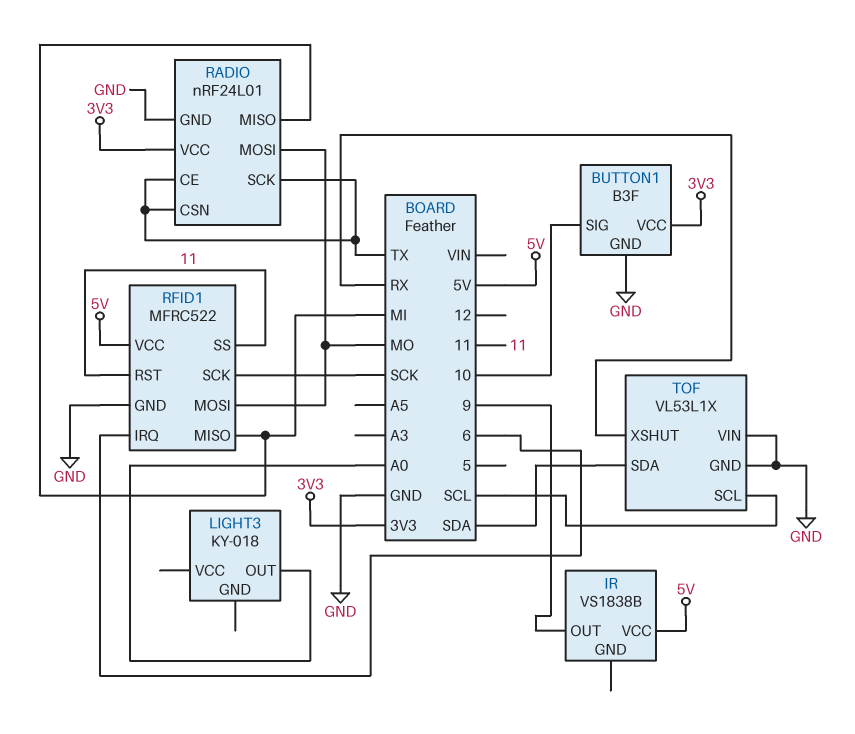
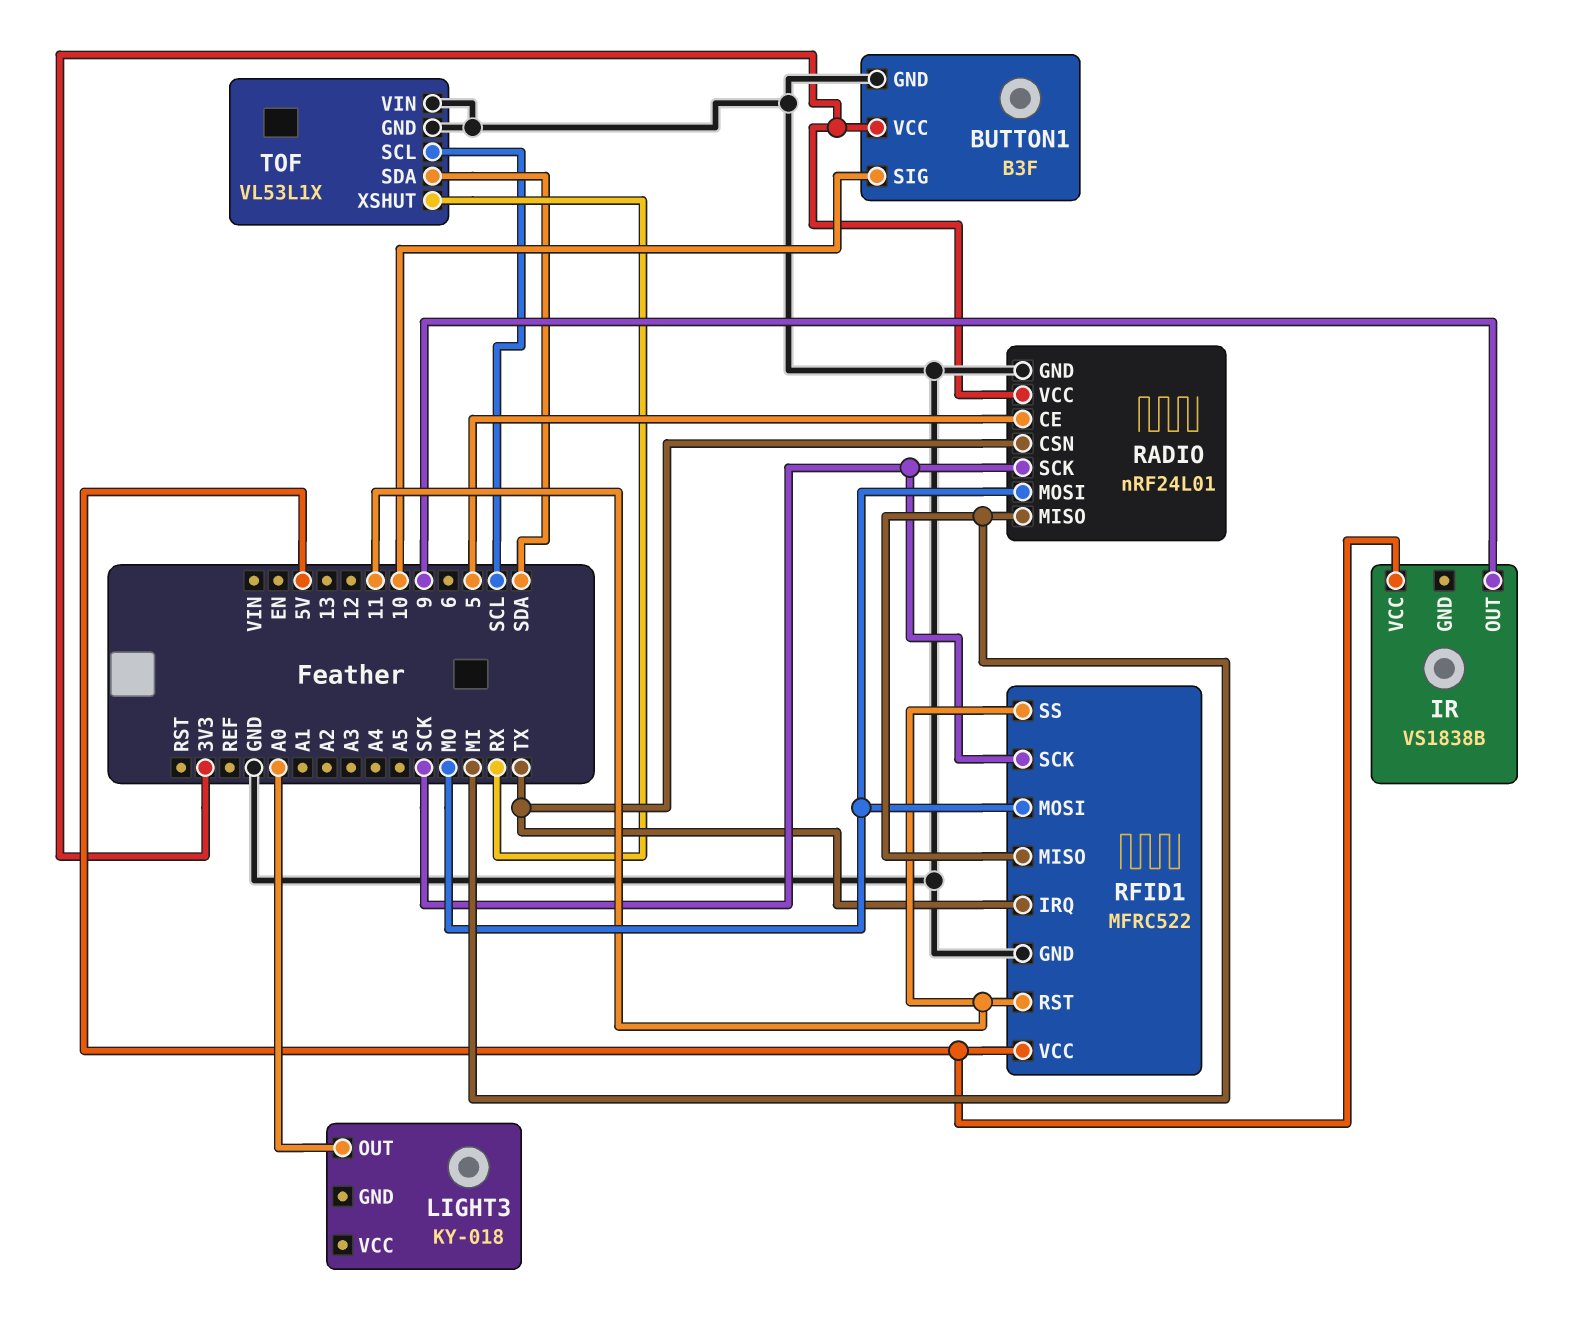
RADIO pin CE: TX -> 5
RADIO pin SCK: TX -> SCK
RFID1 pin IRQ: 6 -> TX

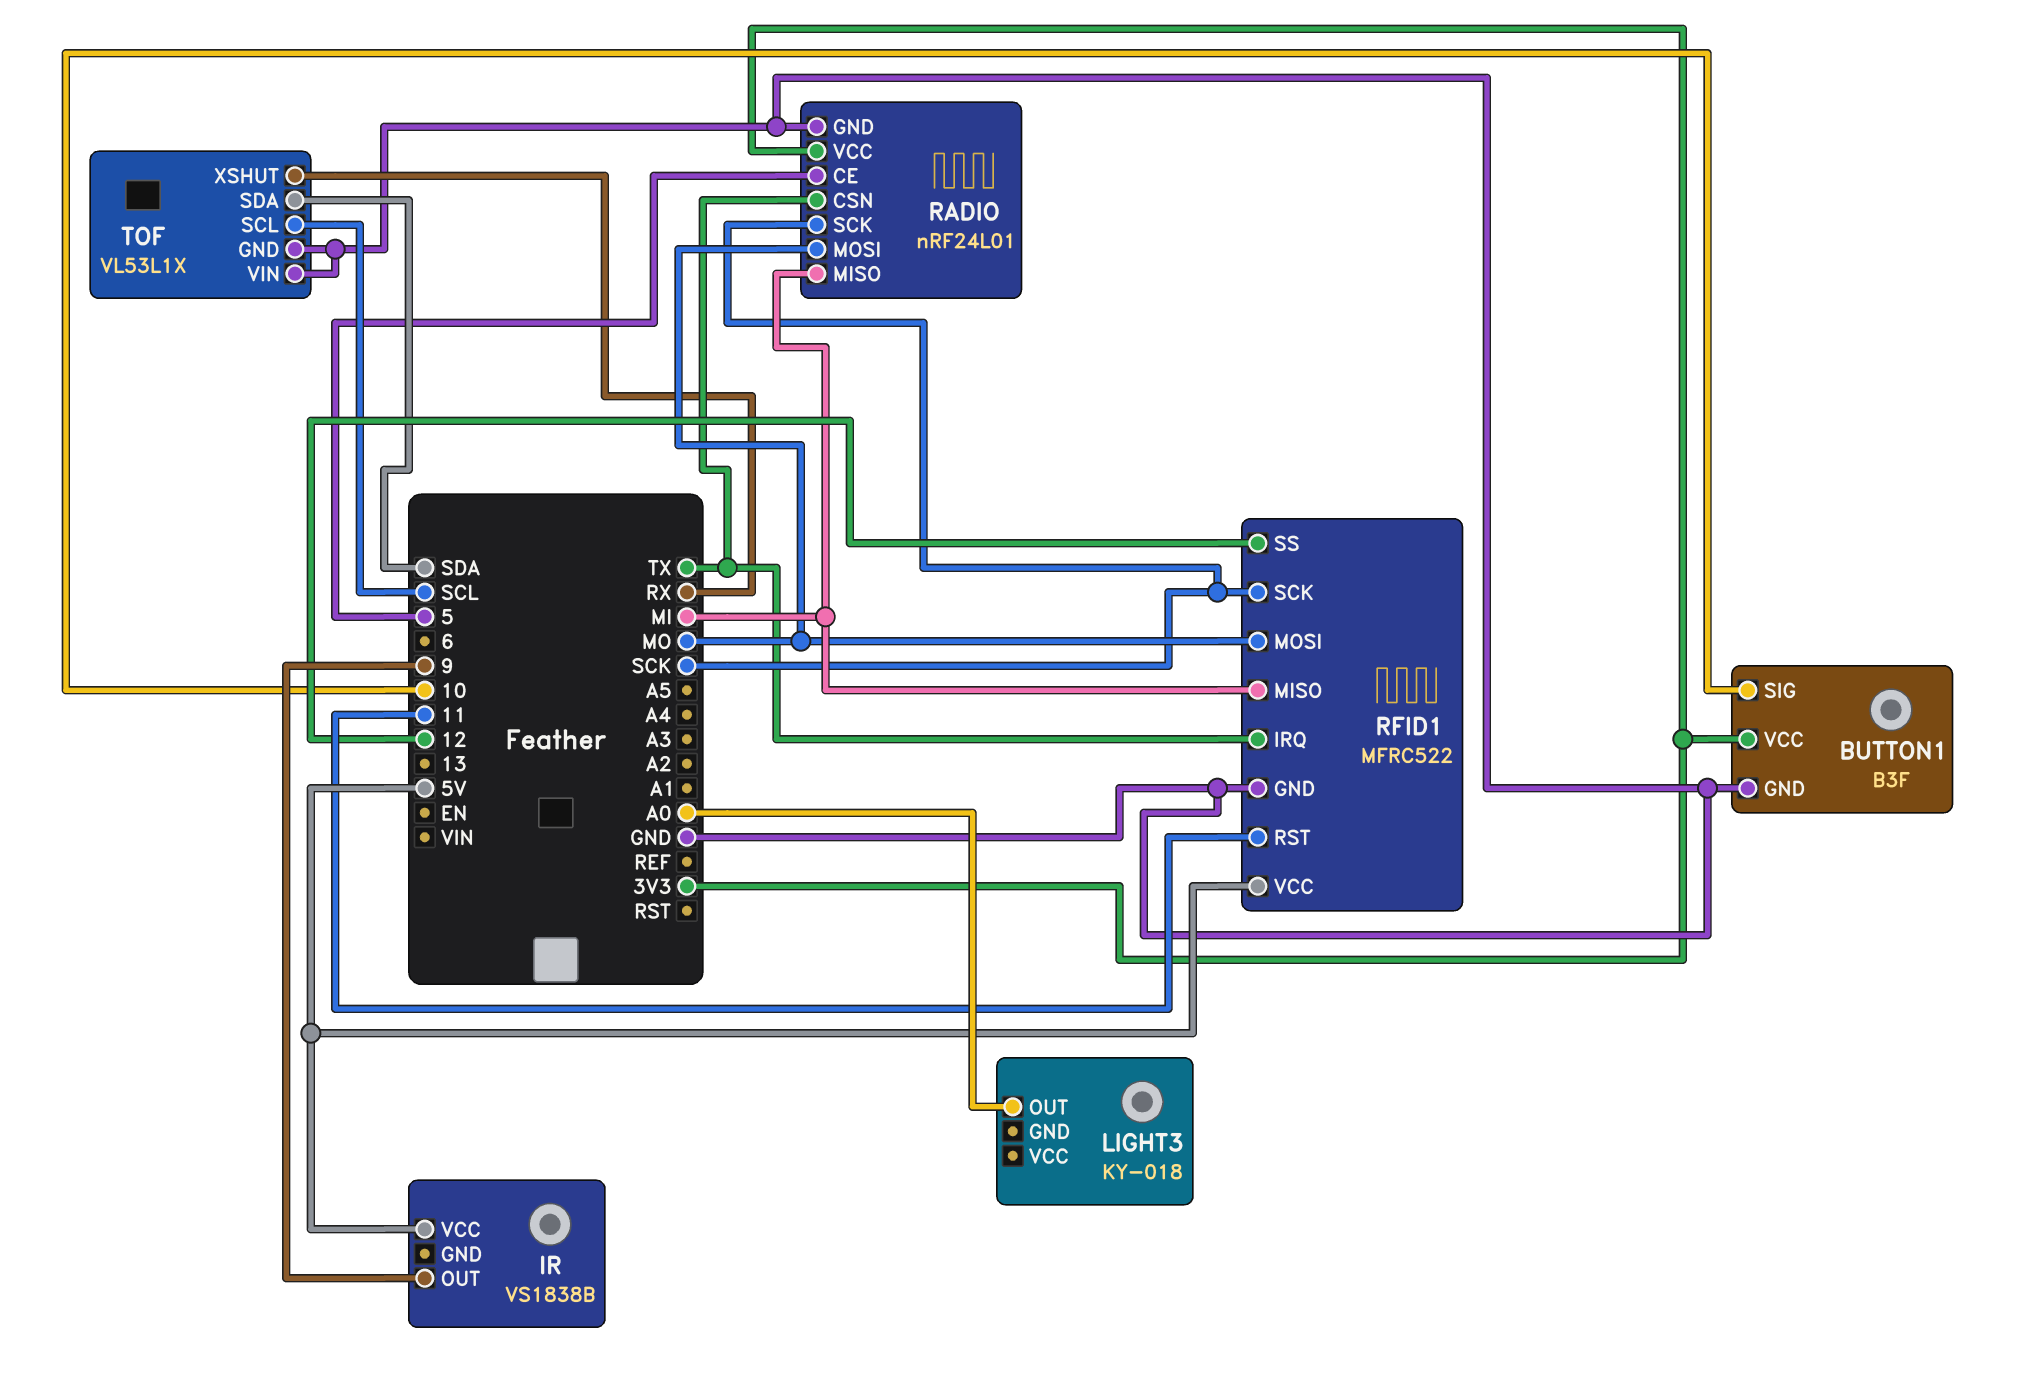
RFID1 pin SS: 11 -> 12

